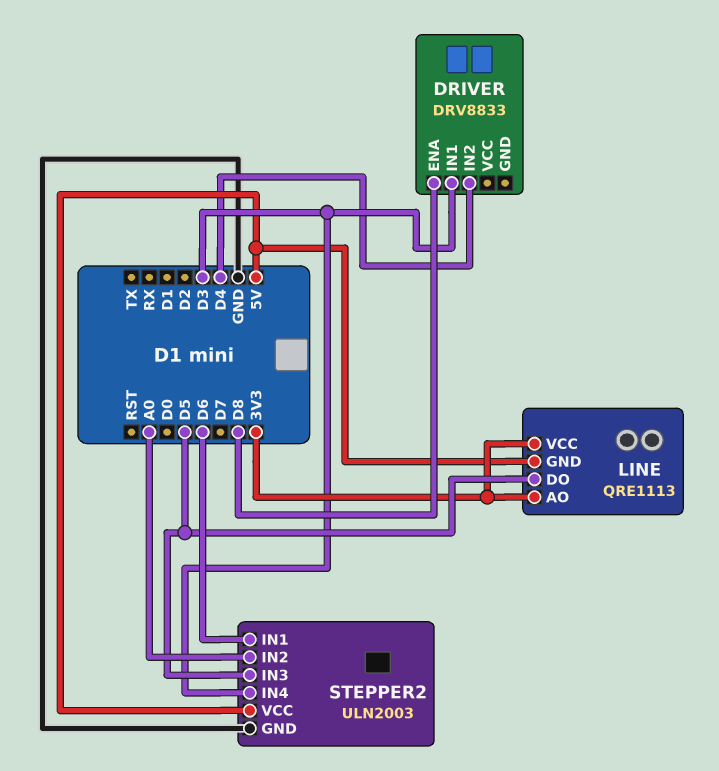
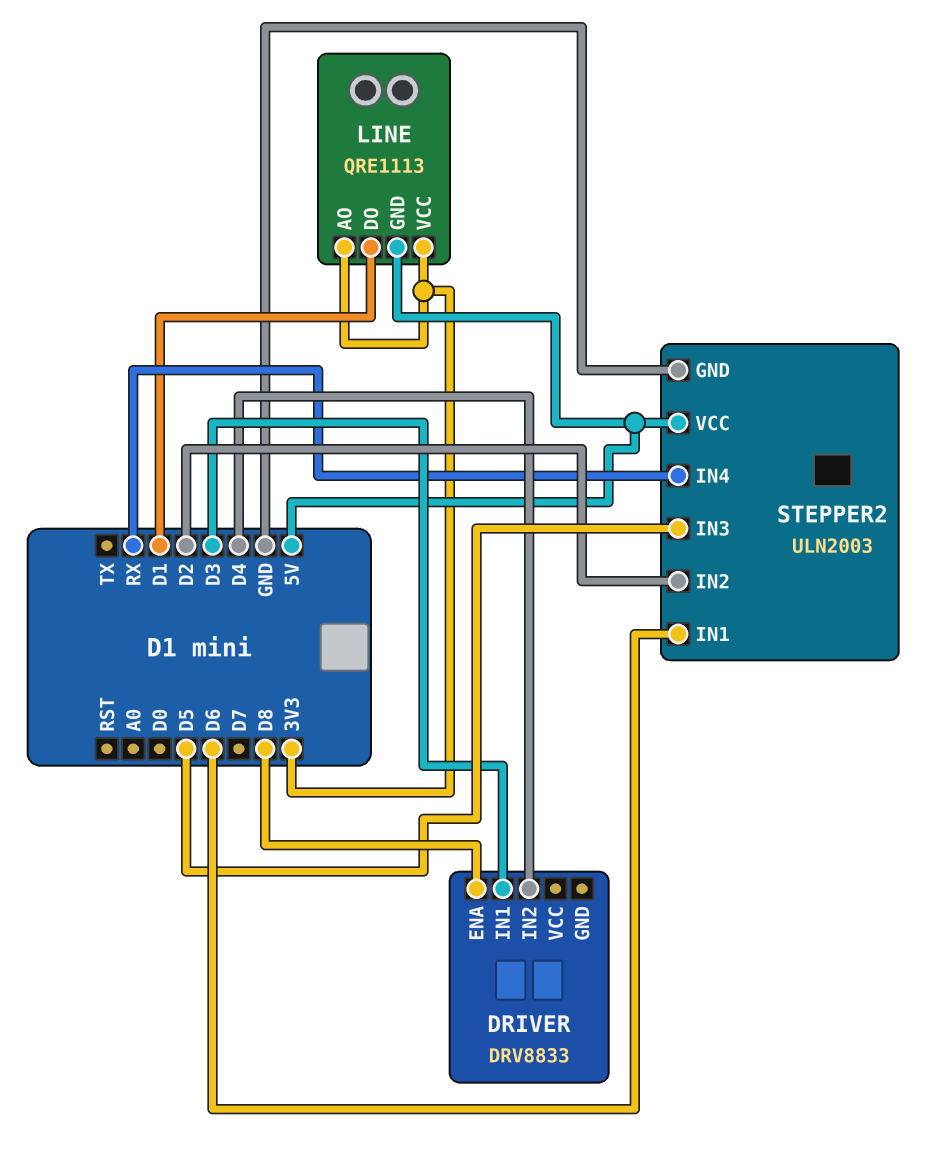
LINE pin DO: D5 -> D1
STEPPER2 pin IN2: A0 -> D2
STEPPER2 pin IN4: D3 -> RX

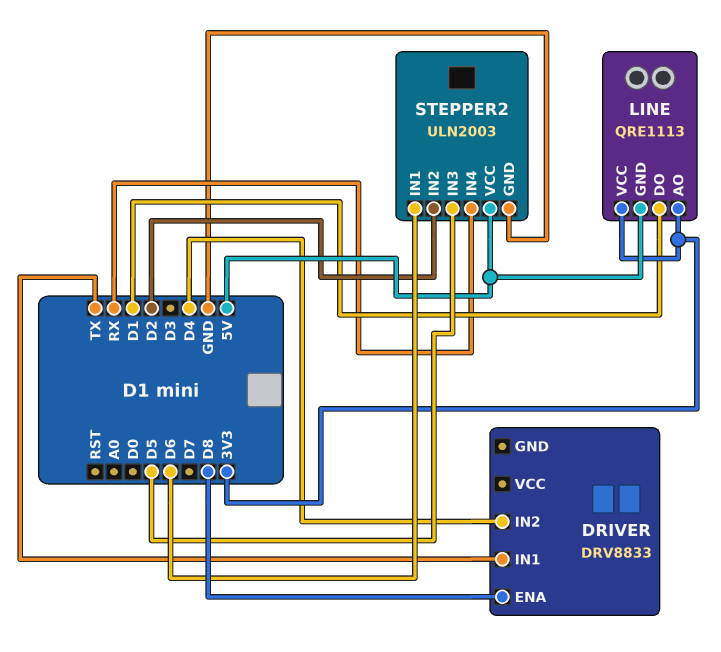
DRIVER pin IN1: D3 -> TX

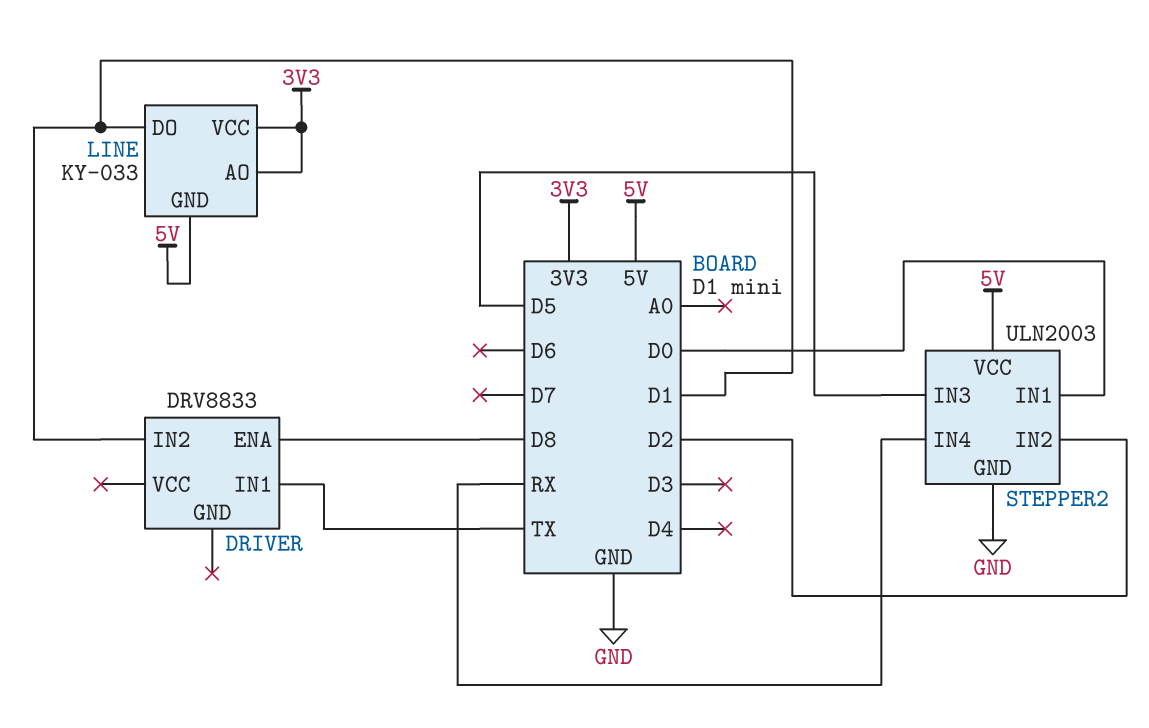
DRIVER pin IN2: D4 -> D1
LINE: QRE1113 -> KY-033
STEPPER2 pin IN1: D6 -> D0

